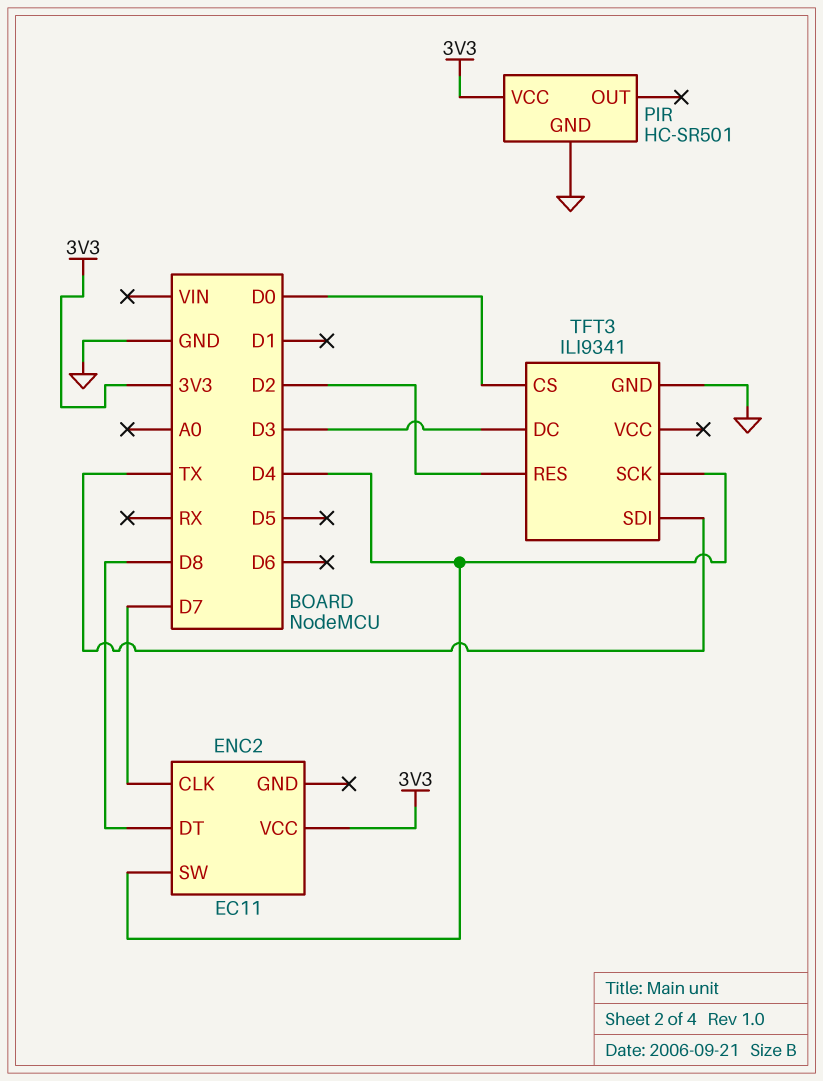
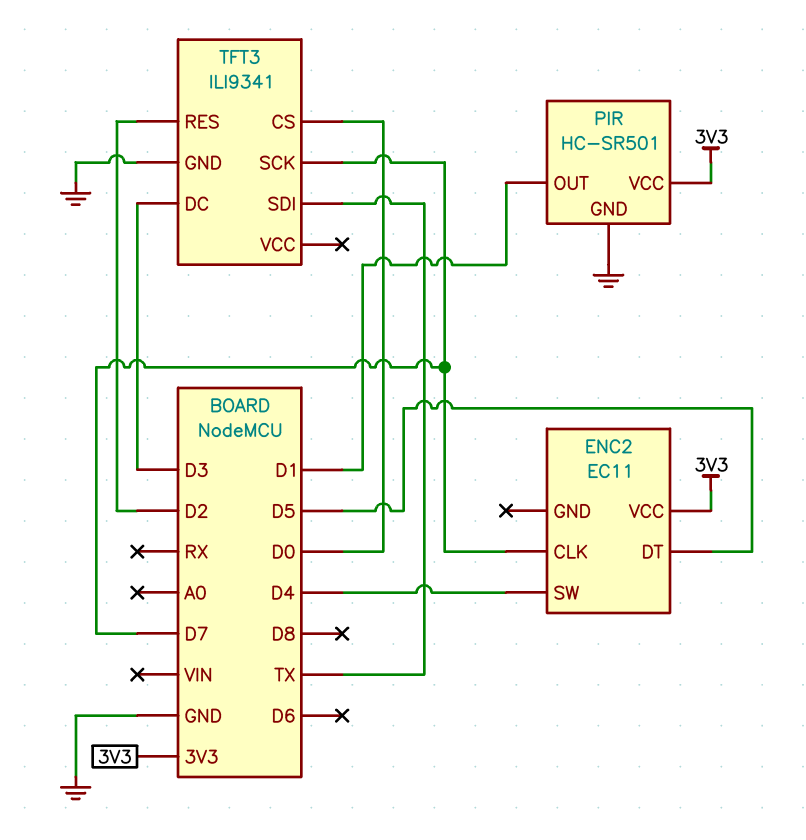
ENC2 pin DT: D8 -> D5
PIR pin OUT: none -> D1
TFT3 pin SCK: D4 -> D7

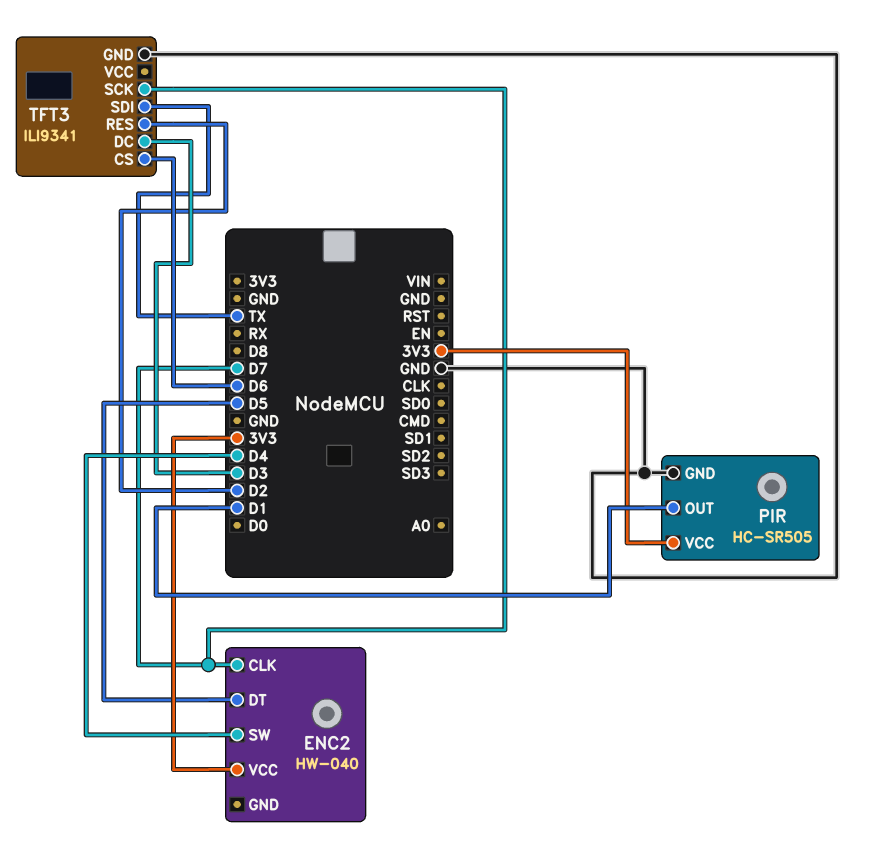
ENC2: EC11 -> HW-040
PIR: HC-SR501 -> HC-SR505
TFT3 pin CS: D0 -> D6

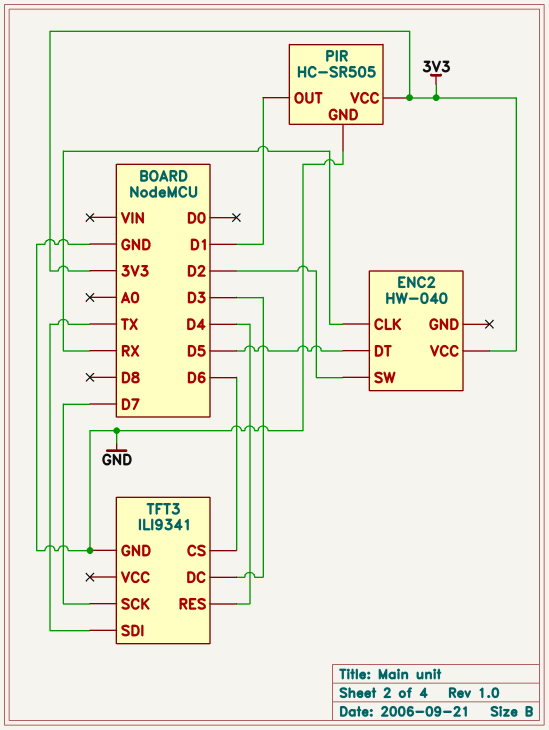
ENC2 pin CLK: D7 -> RX
ENC2 pin SW: D4 -> D2
TFT3 pin RES: D2 -> D4

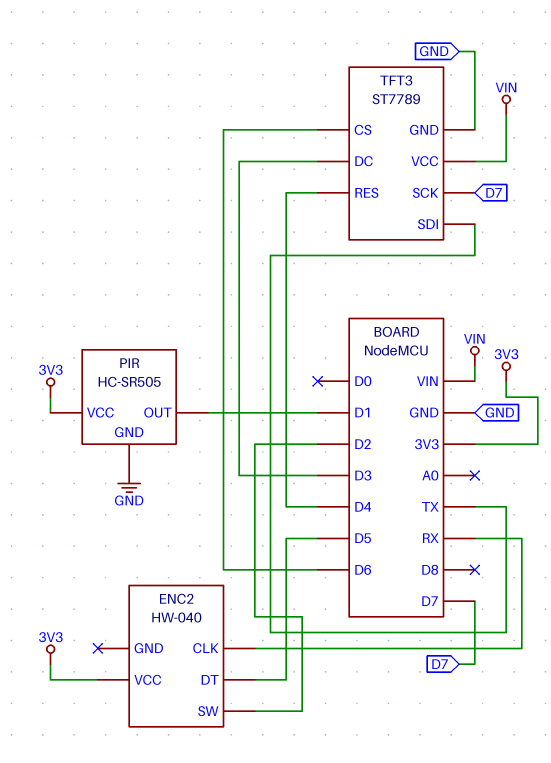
TFT3: ILI9341 -> ST7789
TFT3 pin VCC: none -> VIN

